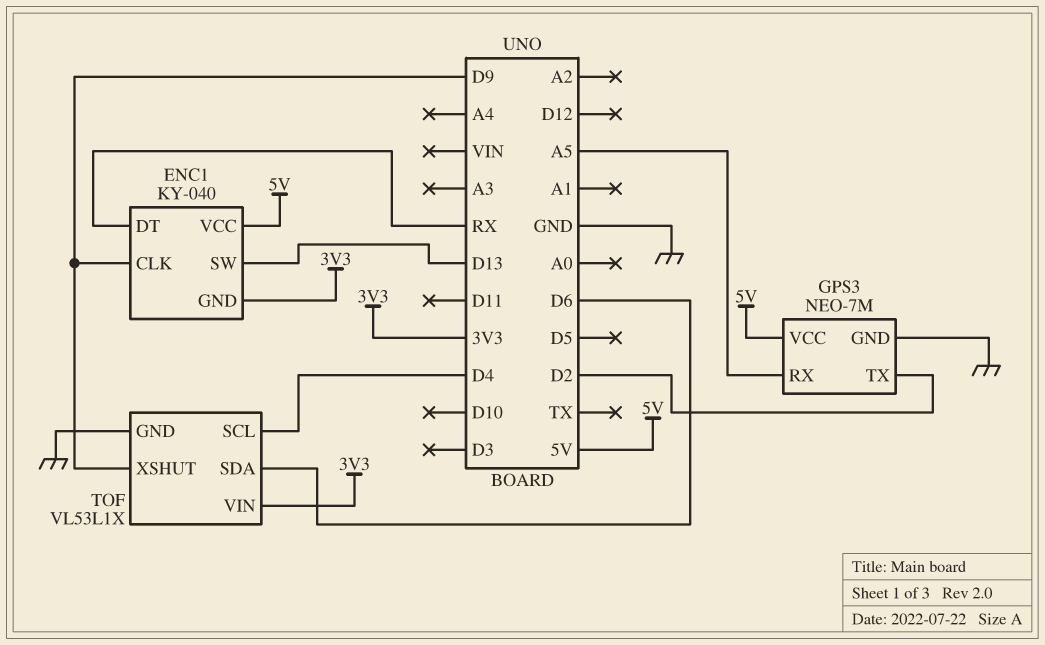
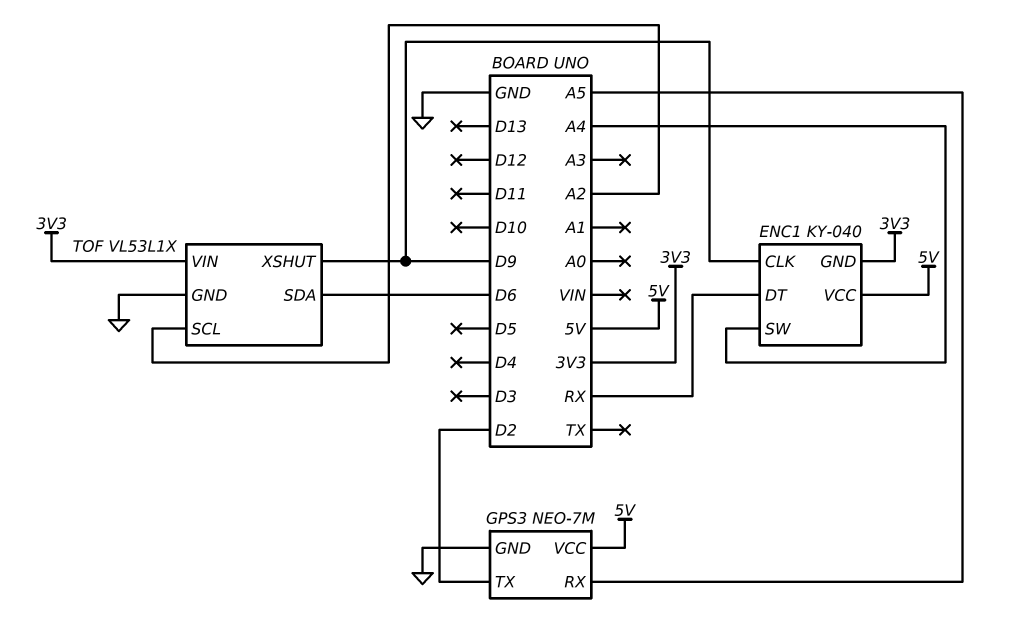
ENC1 pin SW: D13 -> A4
TOF pin SCL: D4 -> A2

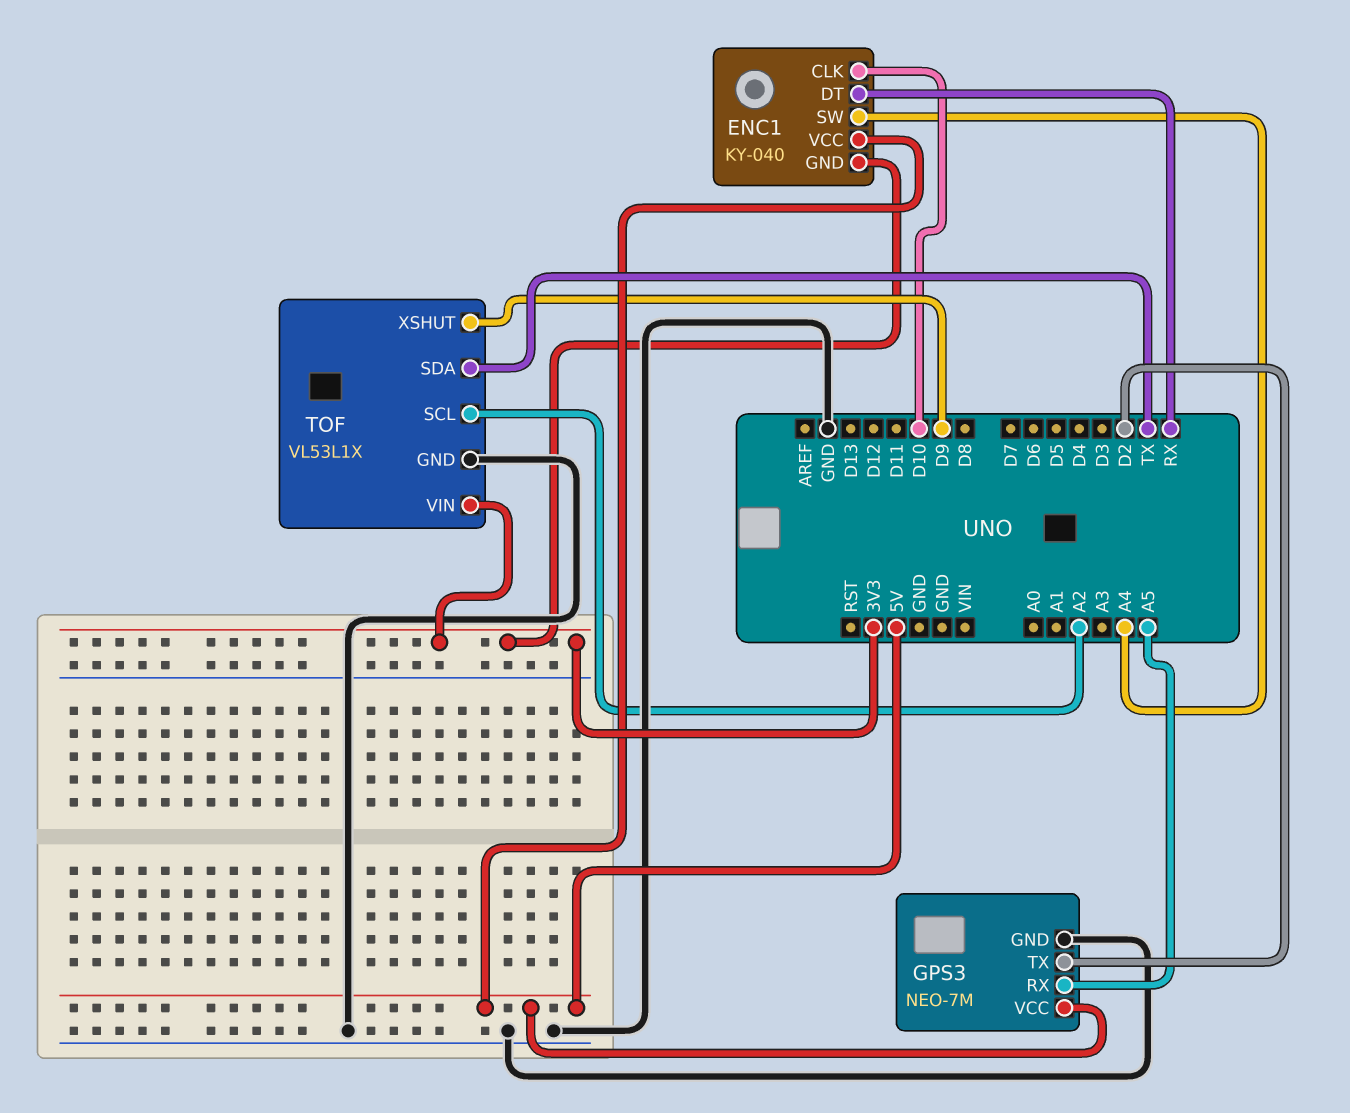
ENC1 pin CLK: D9 -> D10
TOF pin SDA: D6 -> TX

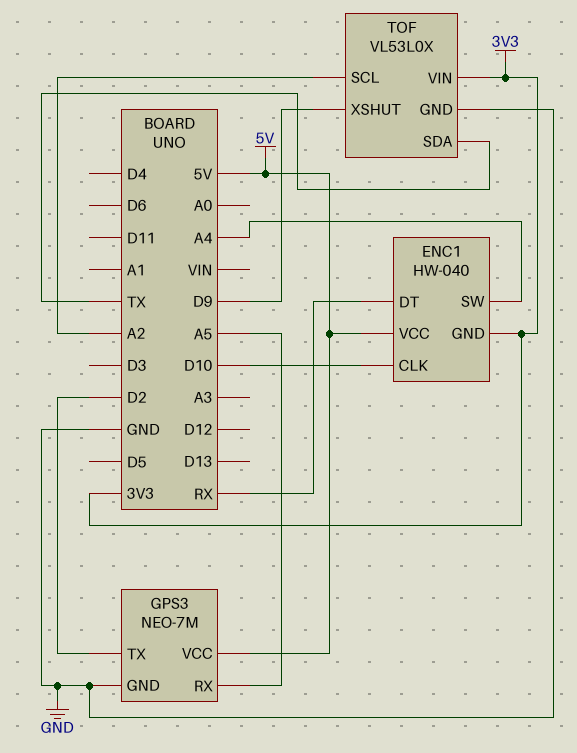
ENC1: KY-040 -> HW-040
TOF: VL53L1X -> VL53L0X

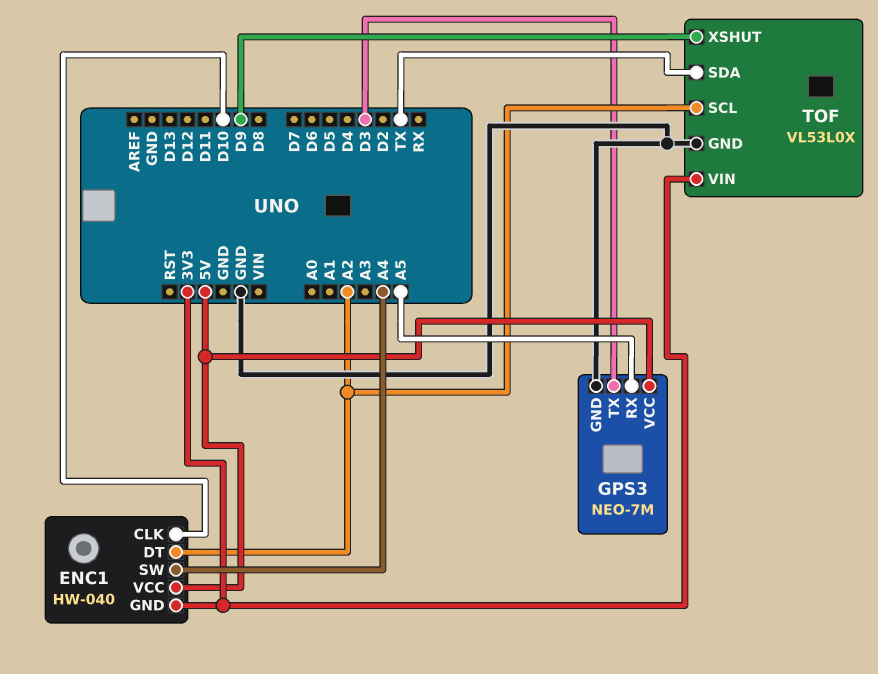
ENC1 pin DT: RX -> A2
GPS3 pin TX: D2 -> D3

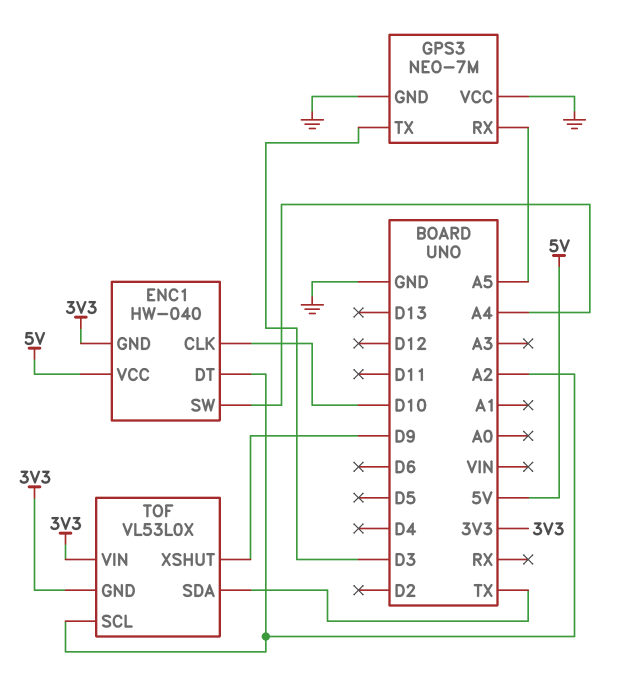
GPS3 pin VCC: 5V -> GND
TOF pin GND: GND -> 3V3

